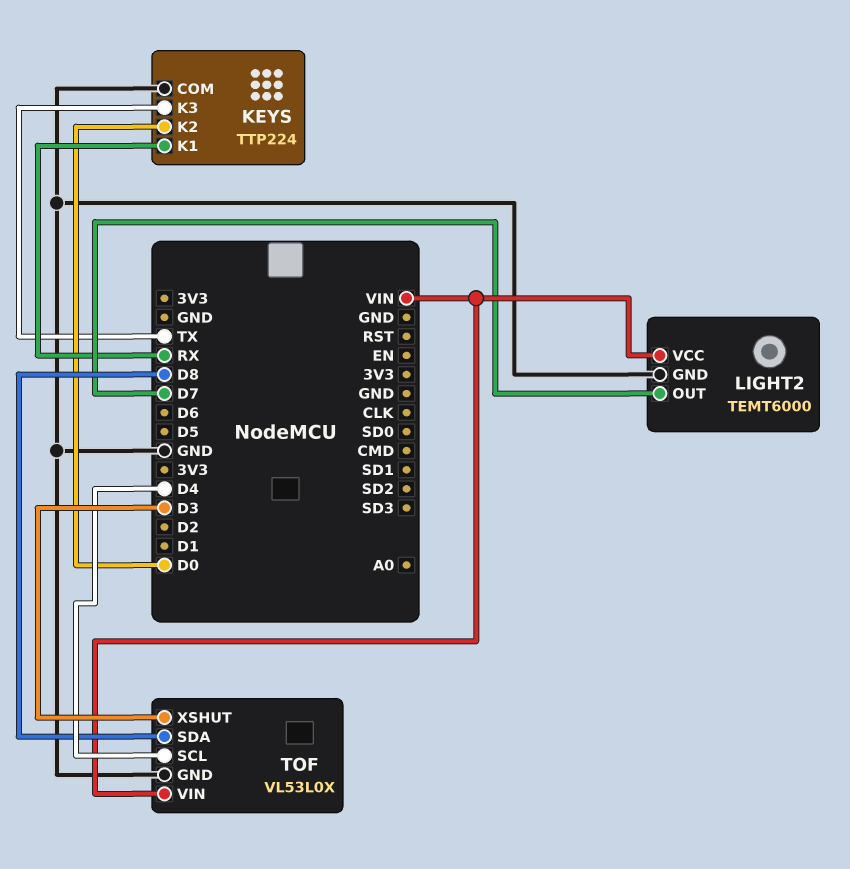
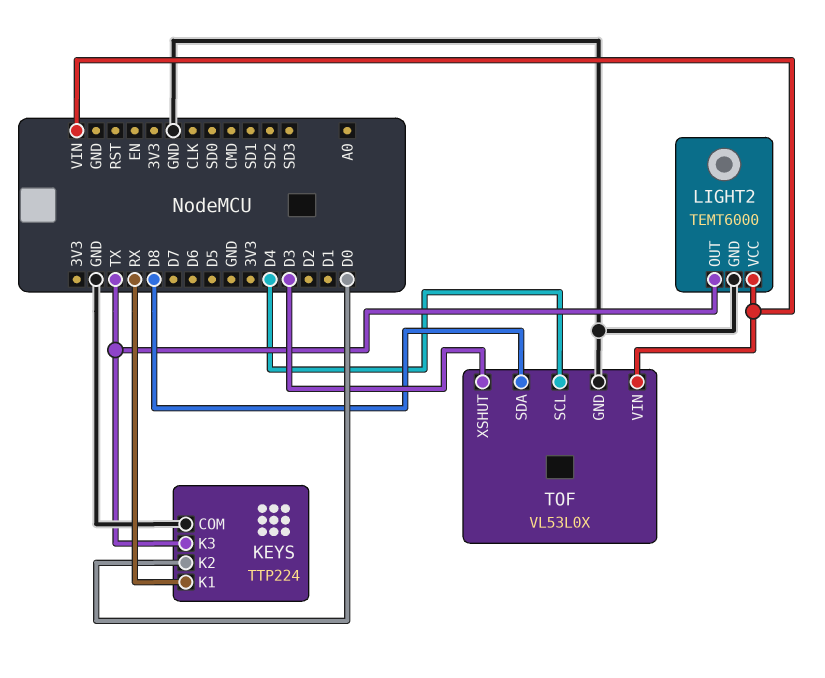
LIGHT2 pin OUT: D7 -> TX

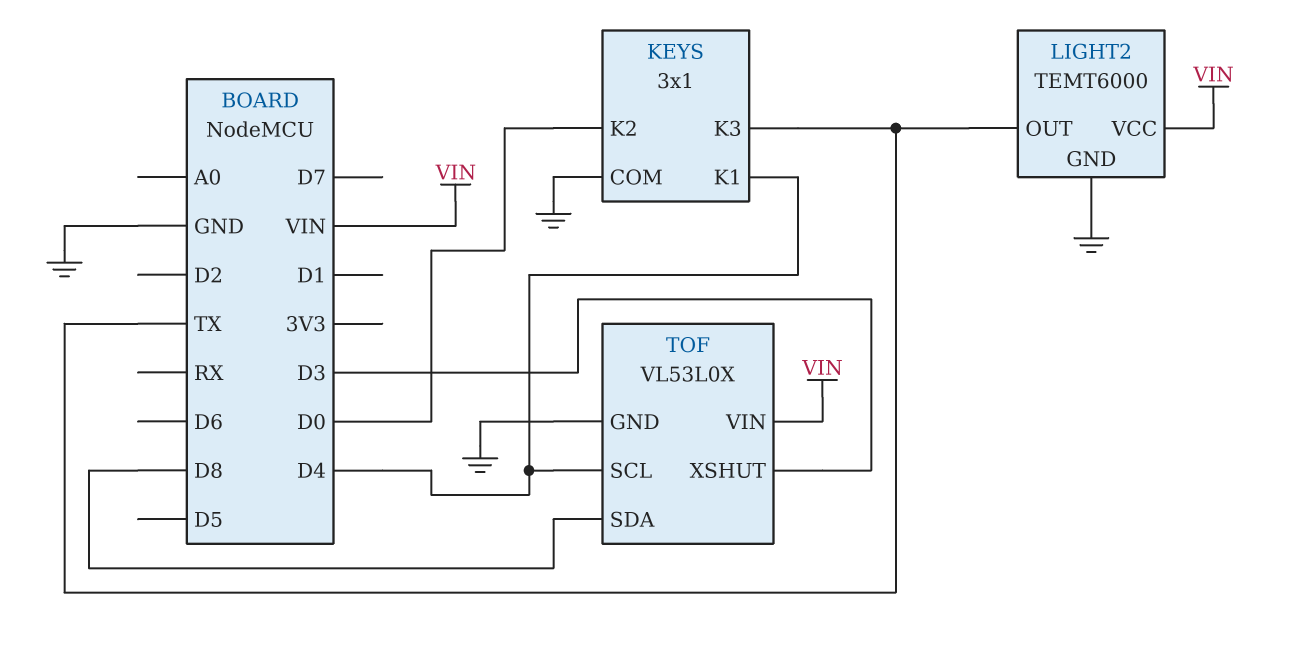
KEYS: TTP224 -> 3x1
KEYS pin K1: RX -> D4

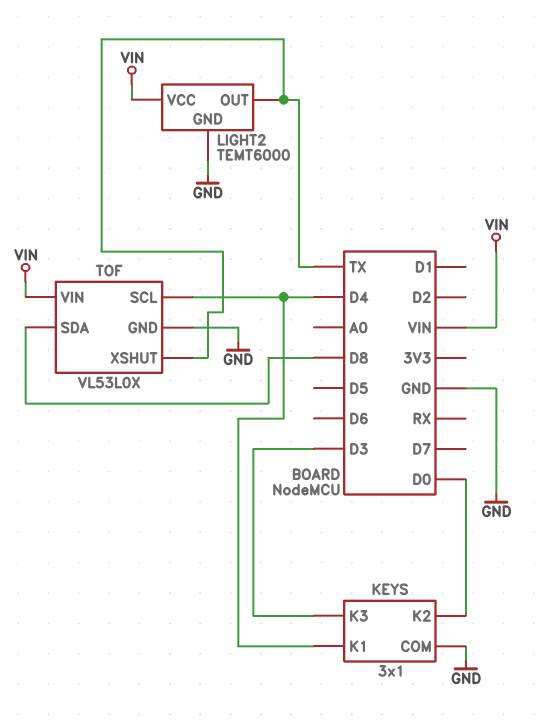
KEYS pin K3: TX -> D3
TOF pin XSHUT: D3 -> TX

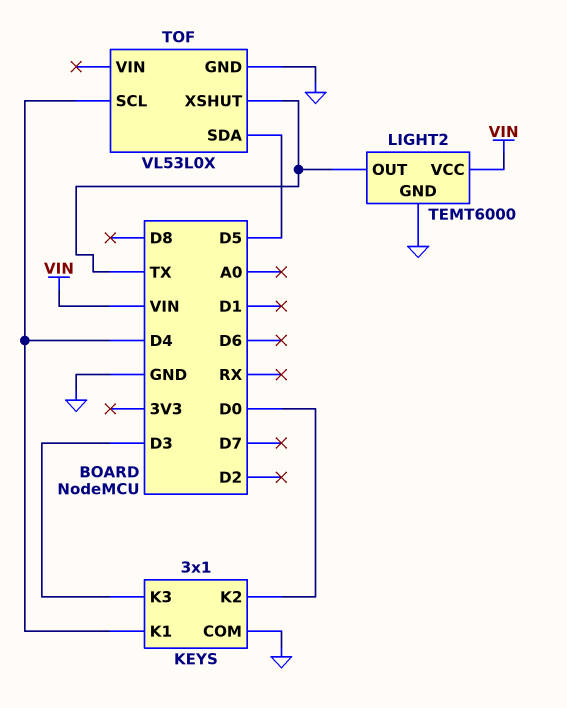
TOF pin SDA: D8 -> D5
TOF pin VIN: VIN -> none

